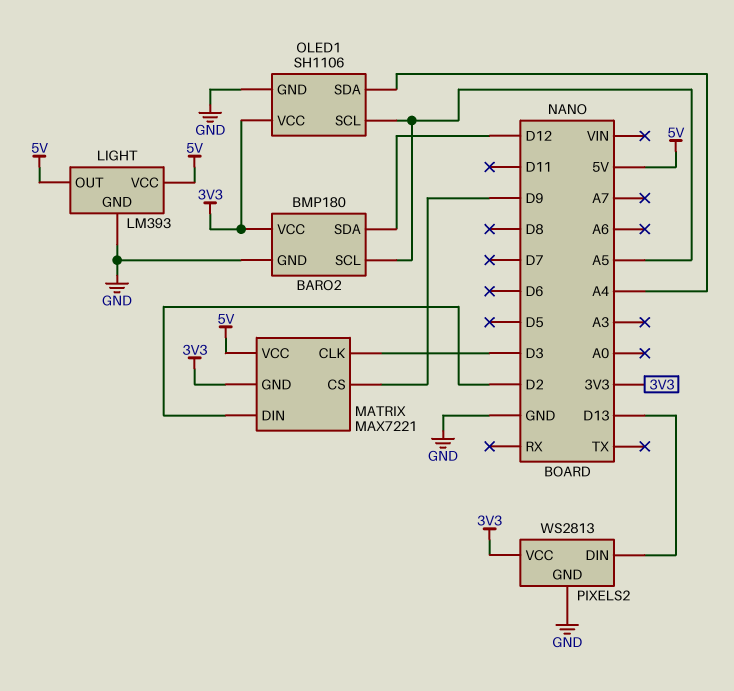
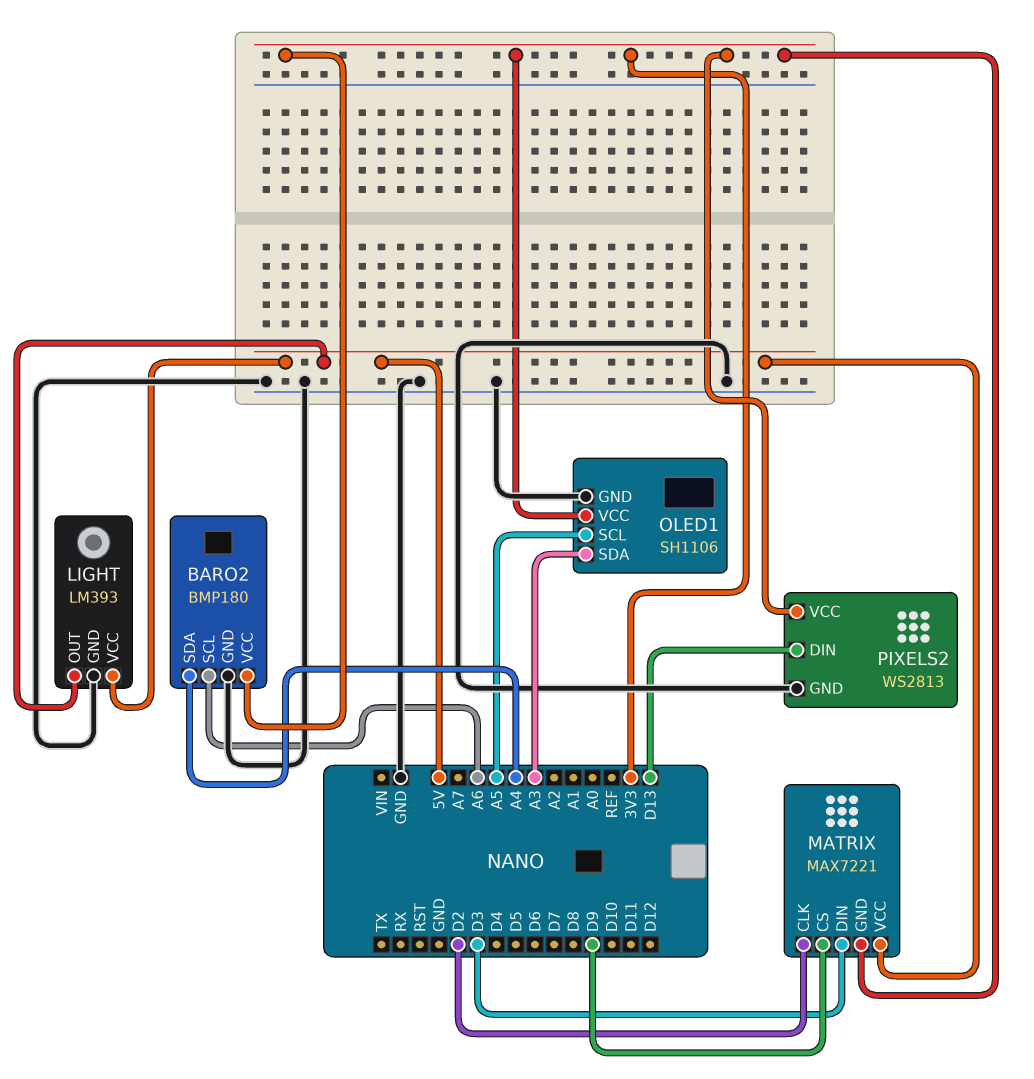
BARO2 pin SCL: A5 -> A6
BARO2 pin SDA: D12 -> A4
MATRIX pin CLK: D3 -> D2
MATRIX pin DIN: D2 -> D3
OLED1 pin SDA: A4 -> A3

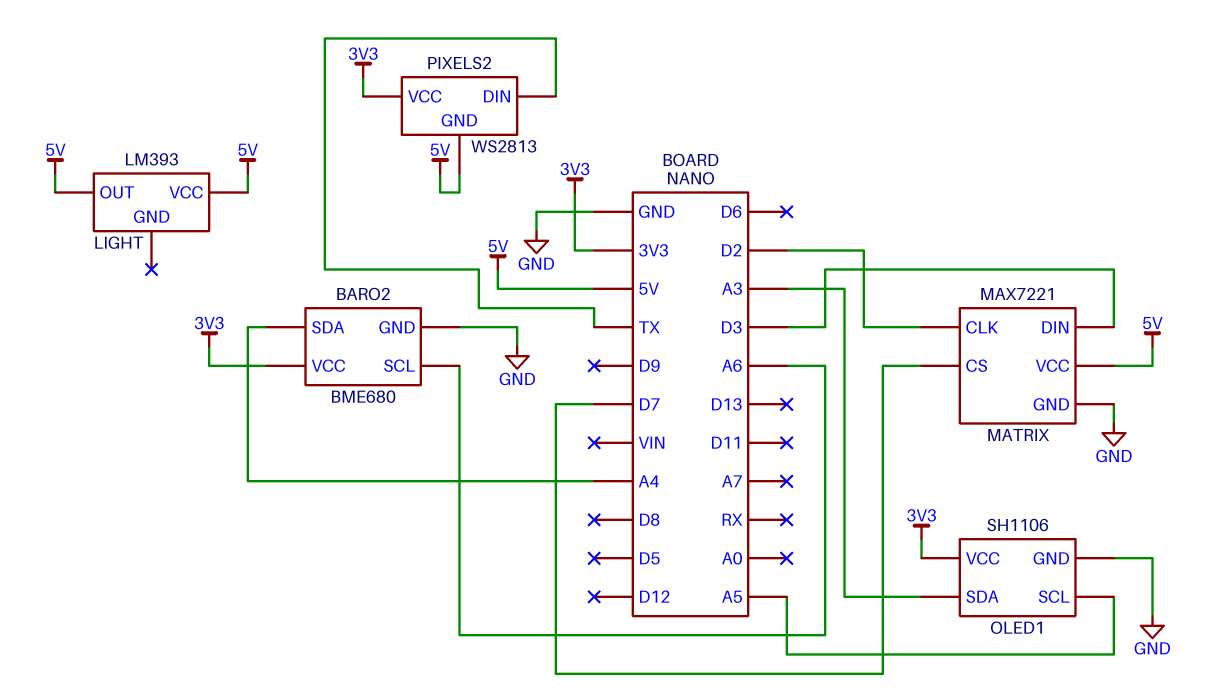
BARO2: BMP180 -> BME680
LIGHT pin GND: GND -> none
MATRIX pin CS: D9 -> D7
MATRIX pin GND: 3V3 -> GND
PIXELS2 pin DIN: D13 -> TX
PIXELS2 pin GND: GND -> 5V

